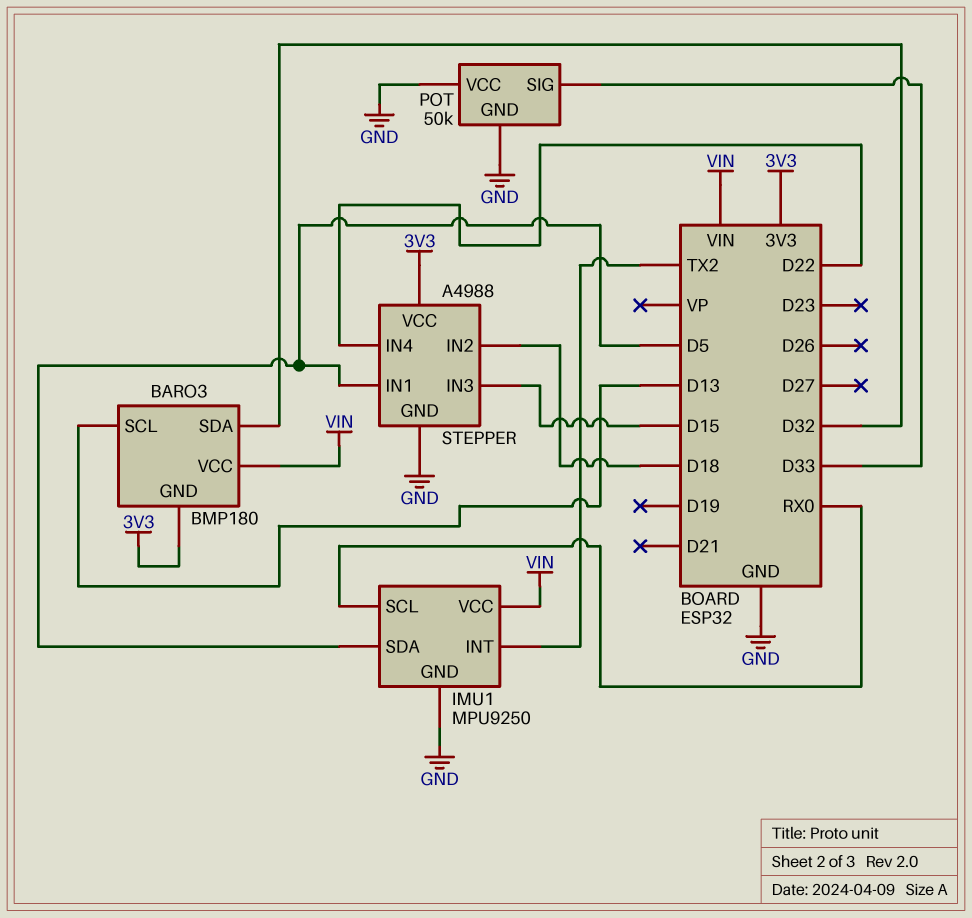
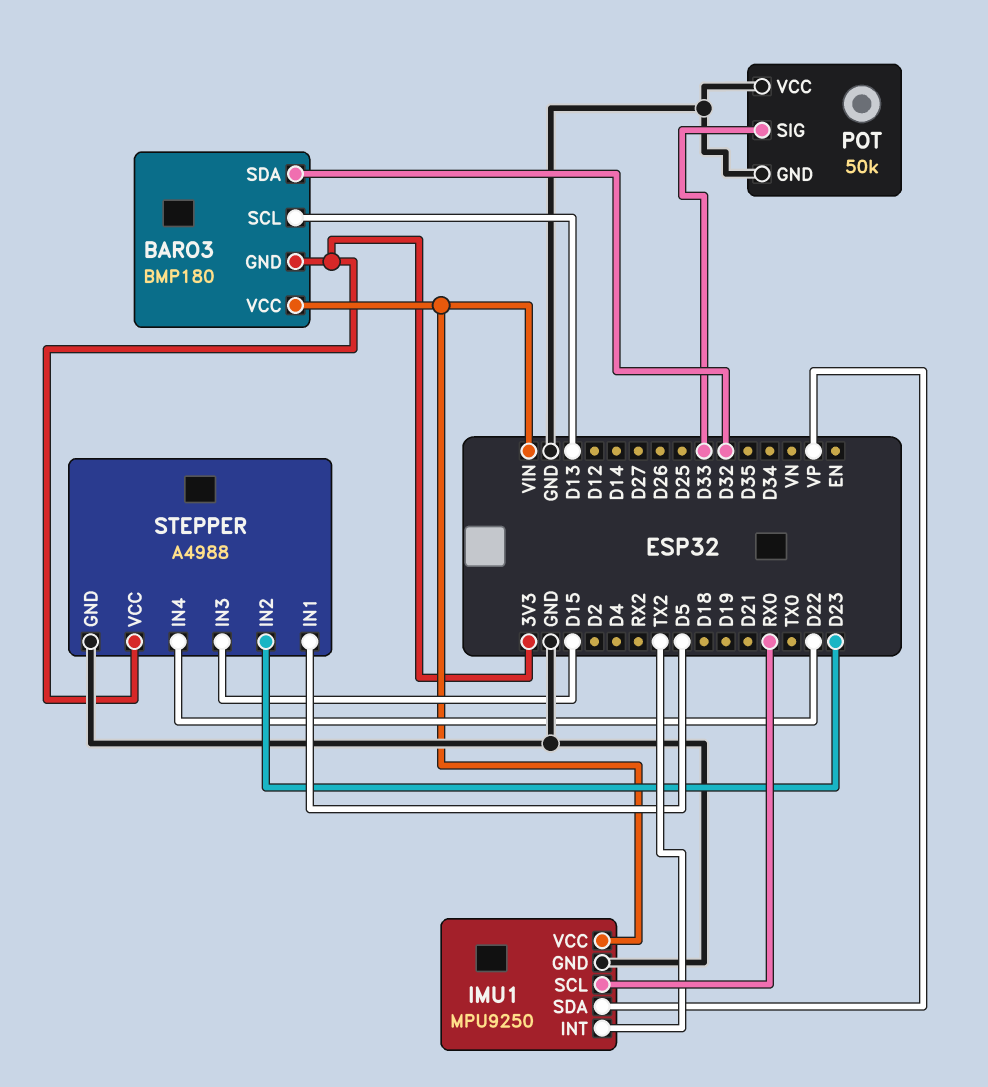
IMU1 pin SDA: D5 -> VP
STEPPER pin IN2: D18 -> D23

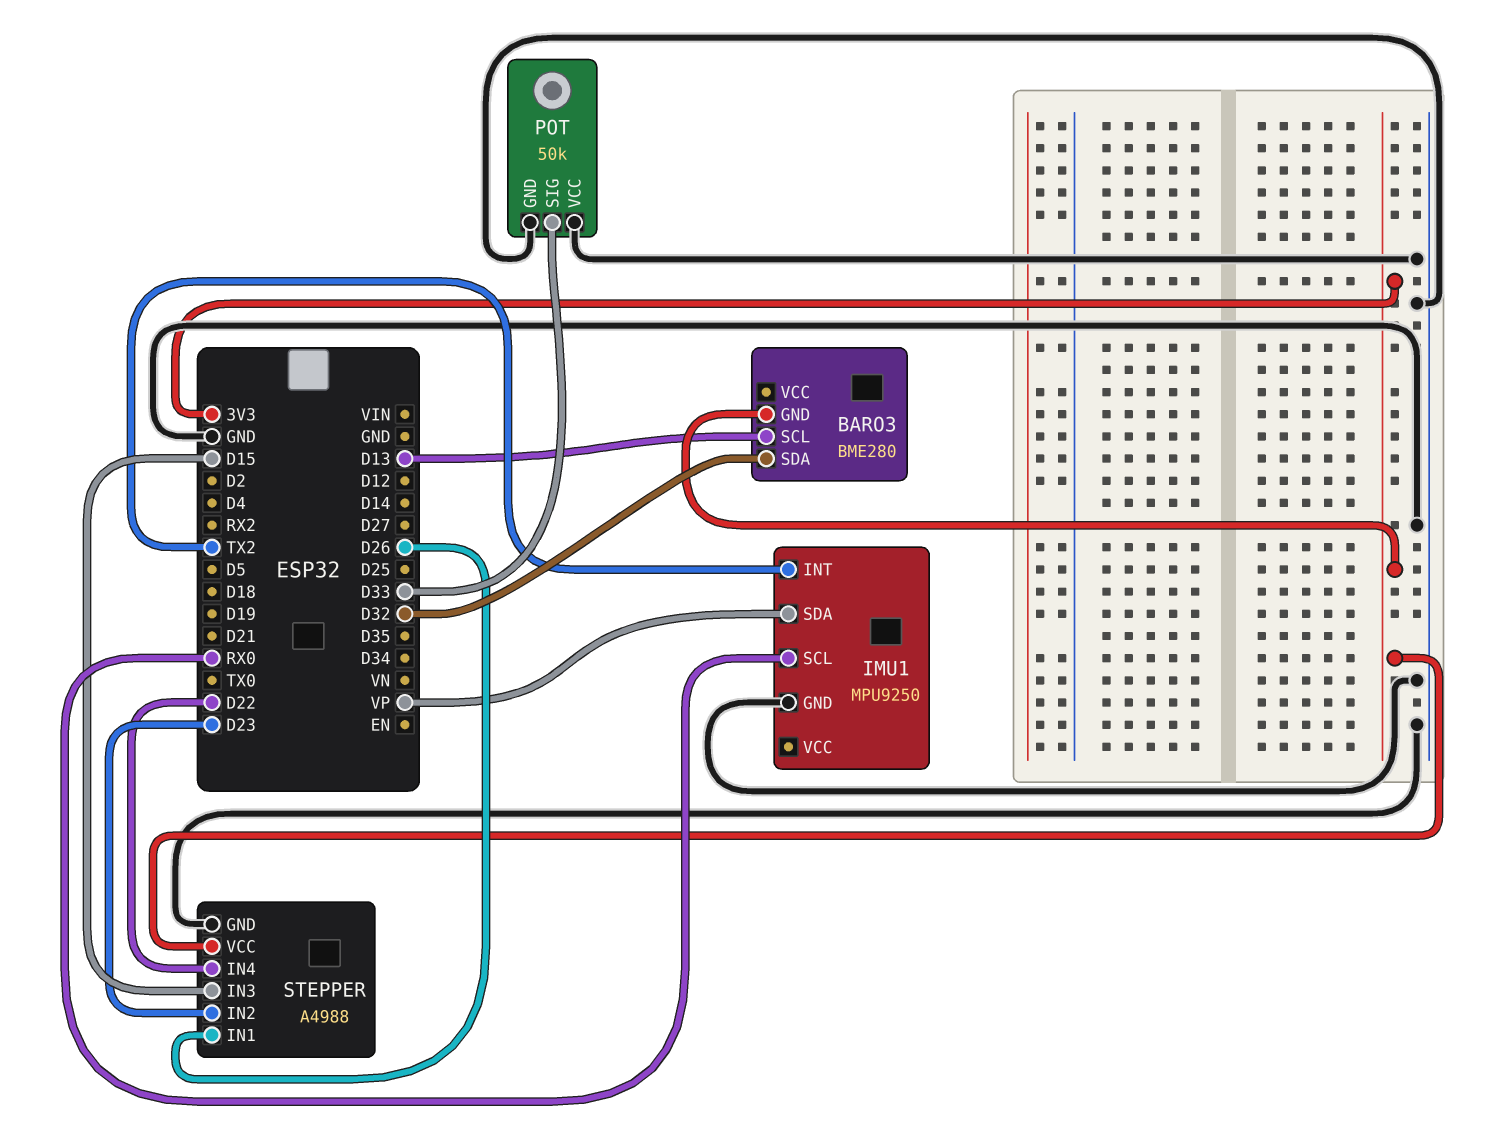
BARO3: BMP180 -> BME280
BARO3 pin VCC: VIN -> none
IMU1 pin VCC: VIN -> none
STEPPER pin IN1: D5 -> D26

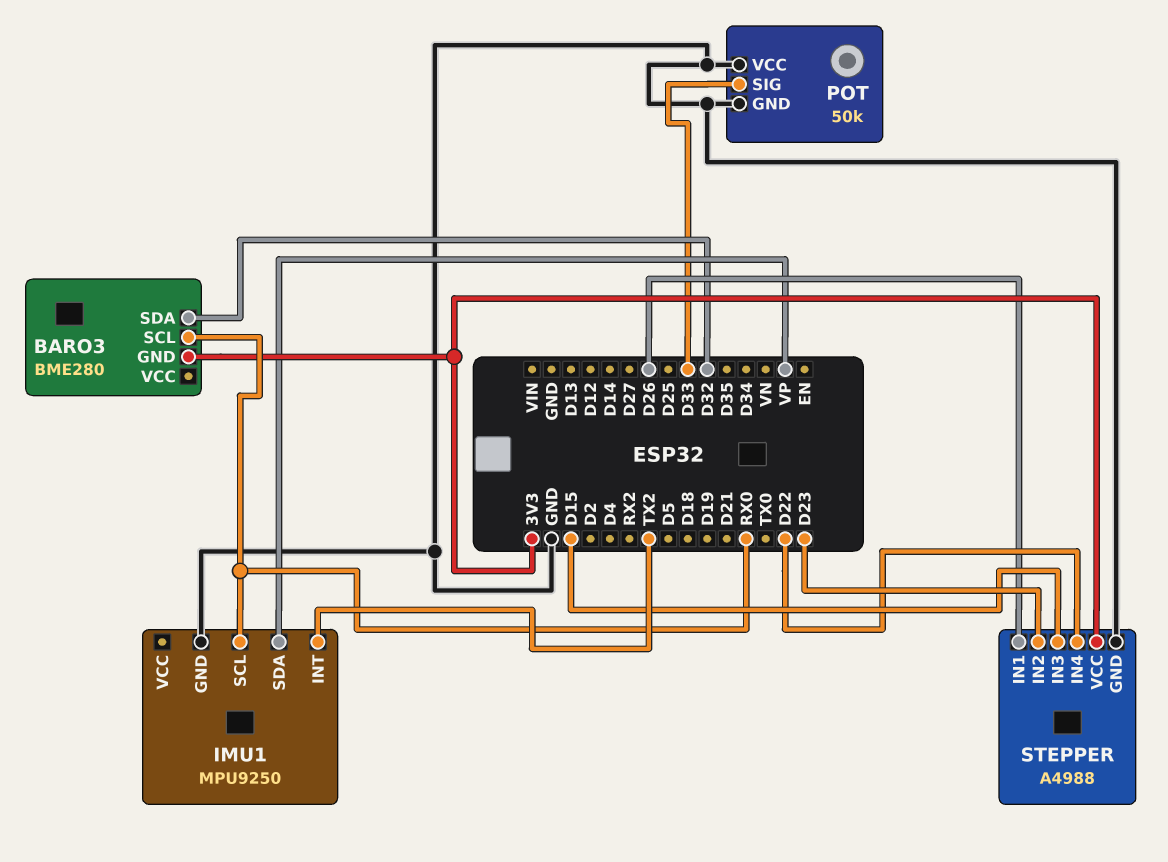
BARO3 pin SCL: D13 -> RX0

